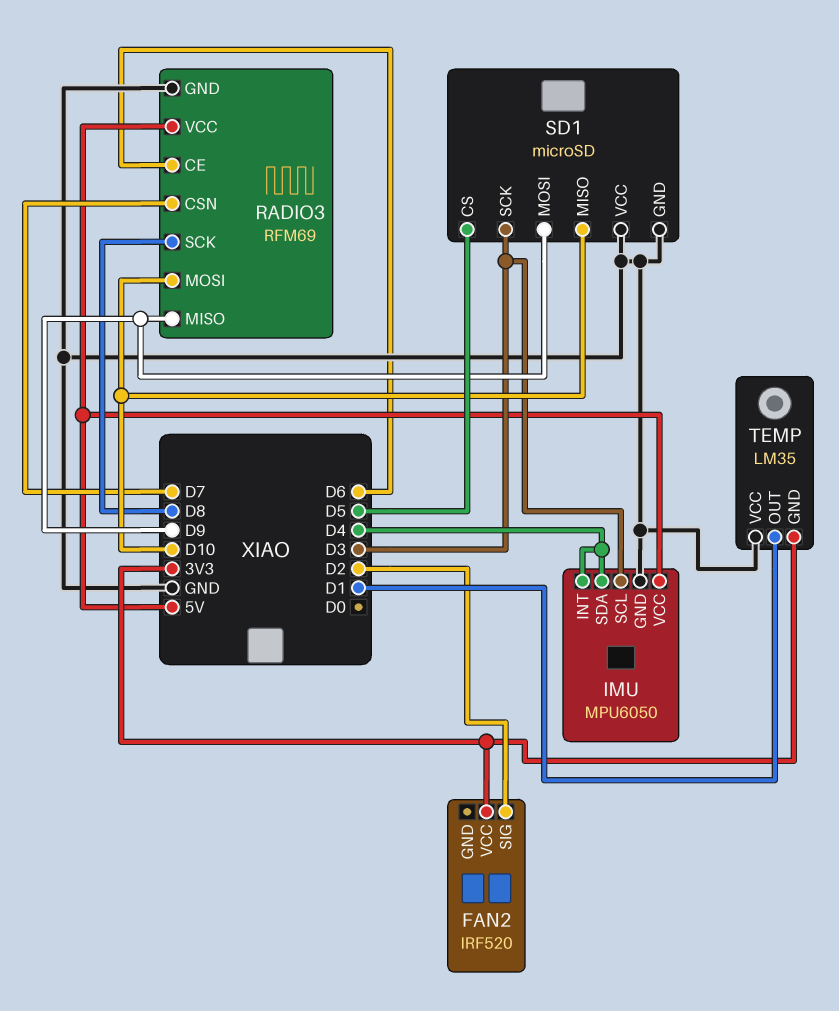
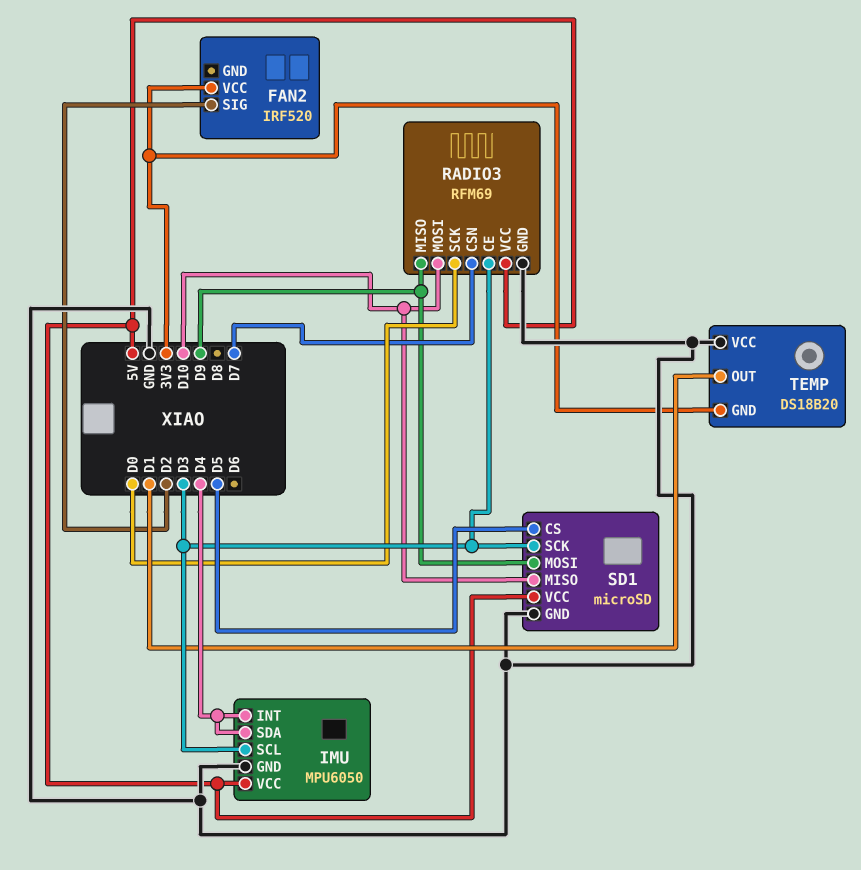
RADIO3 pin CE: D6 -> D3
RADIO3 pin SCK: D8 -> D0
SD1 pin VCC: GND -> 5V
TEMP: LM35 -> DS18B20

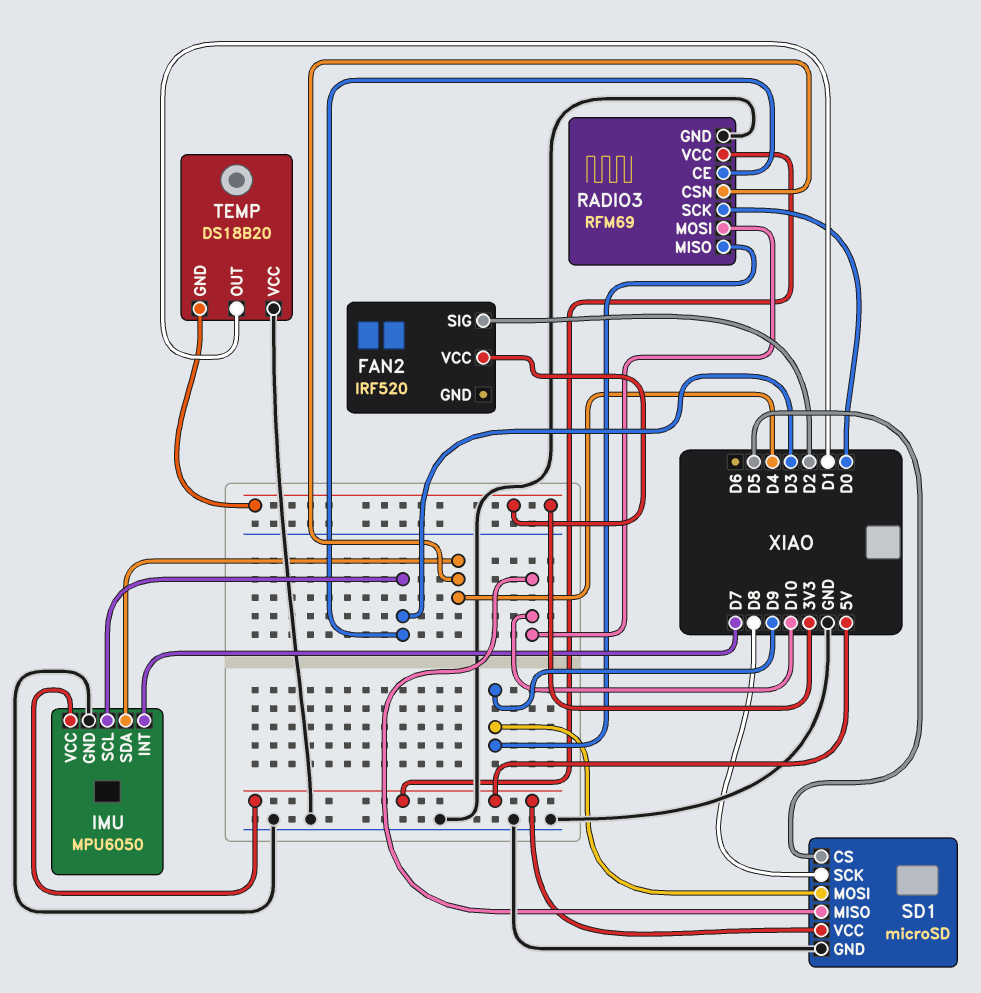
IMU pin INT: D4 -> D7
RADIO3 pin CSN: D7 -> D4
SD1 pin SCK: D3 -> D8

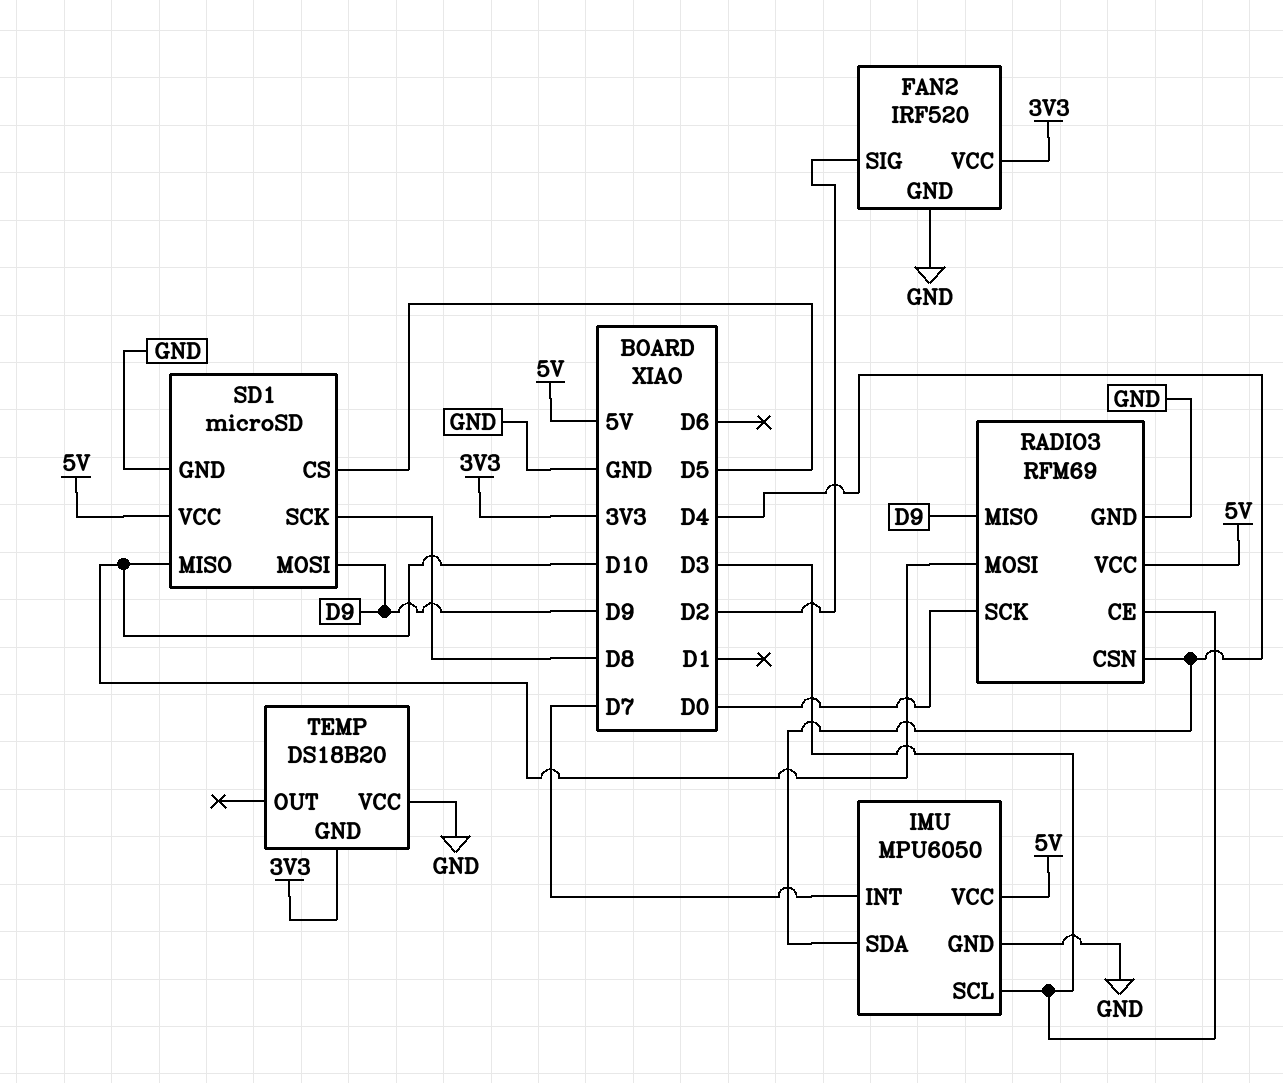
FAN2 pin GND: none -> GND
TEMP pin OUT: D1 -> none

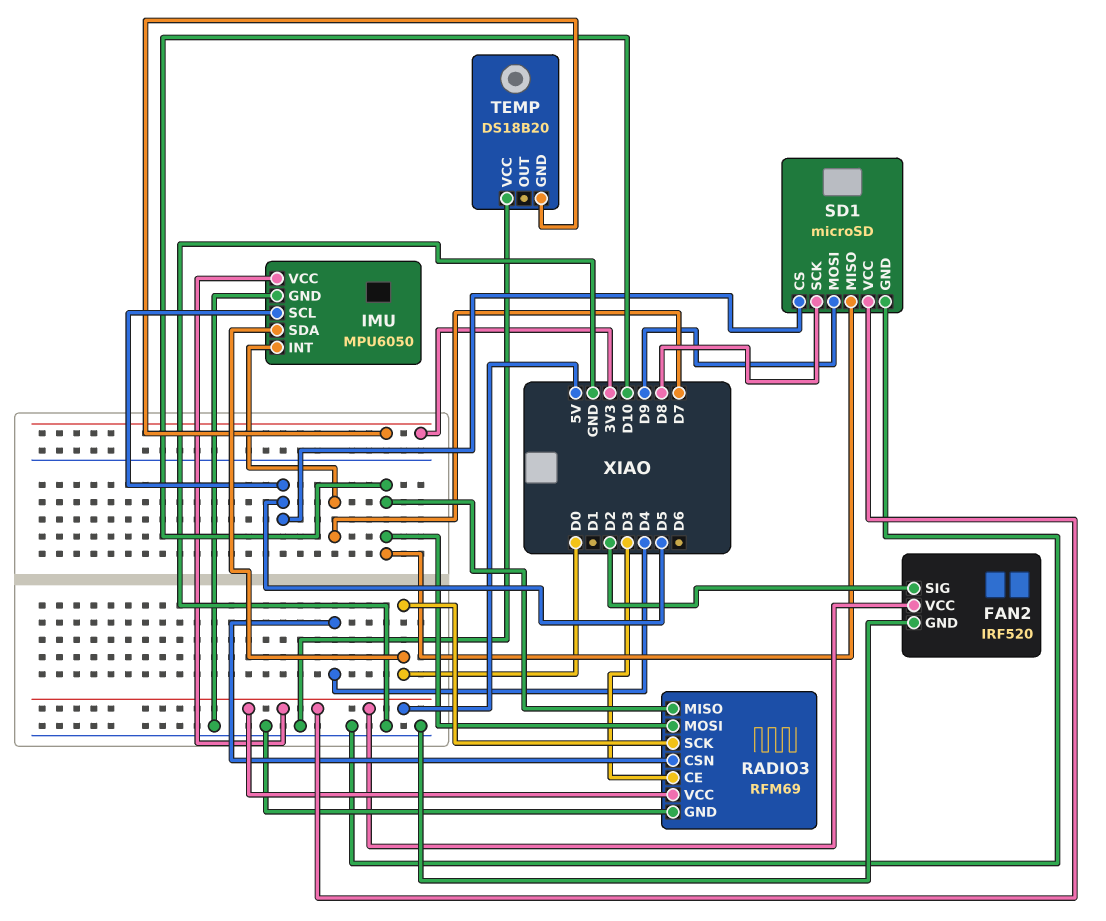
FAN2 pin VCC: 3V3 -> 5V
IMU pin SCL: D3 -> D5
IMU pin SDA: D4 -> D0
RADIO3 pin MISO: D9 -> D10

